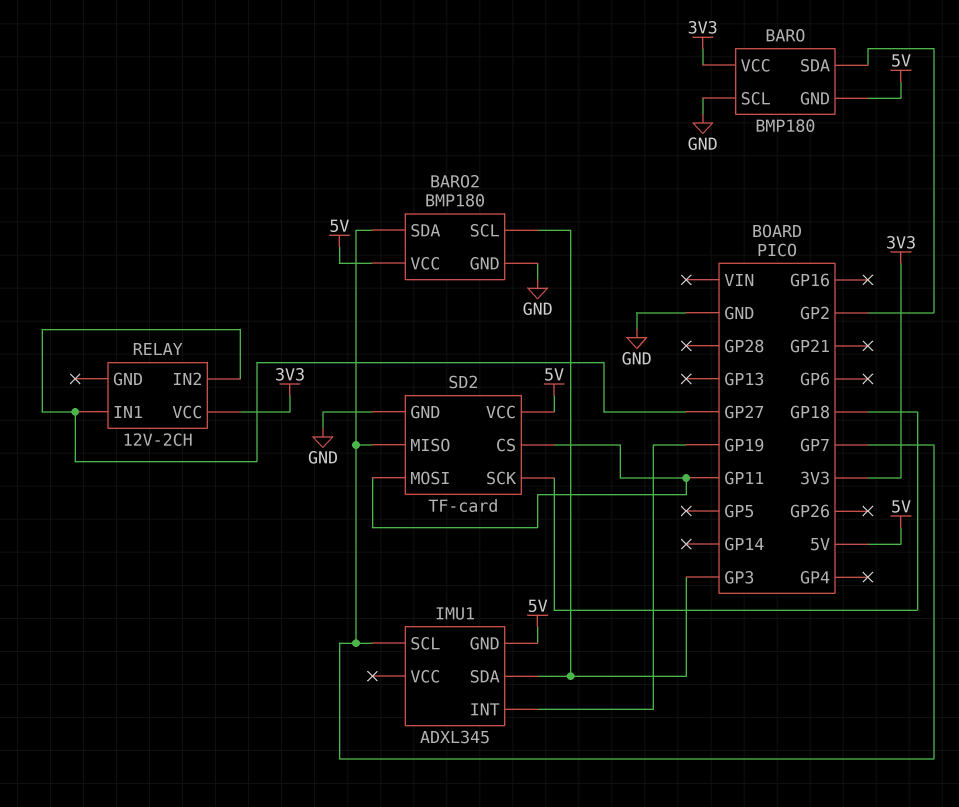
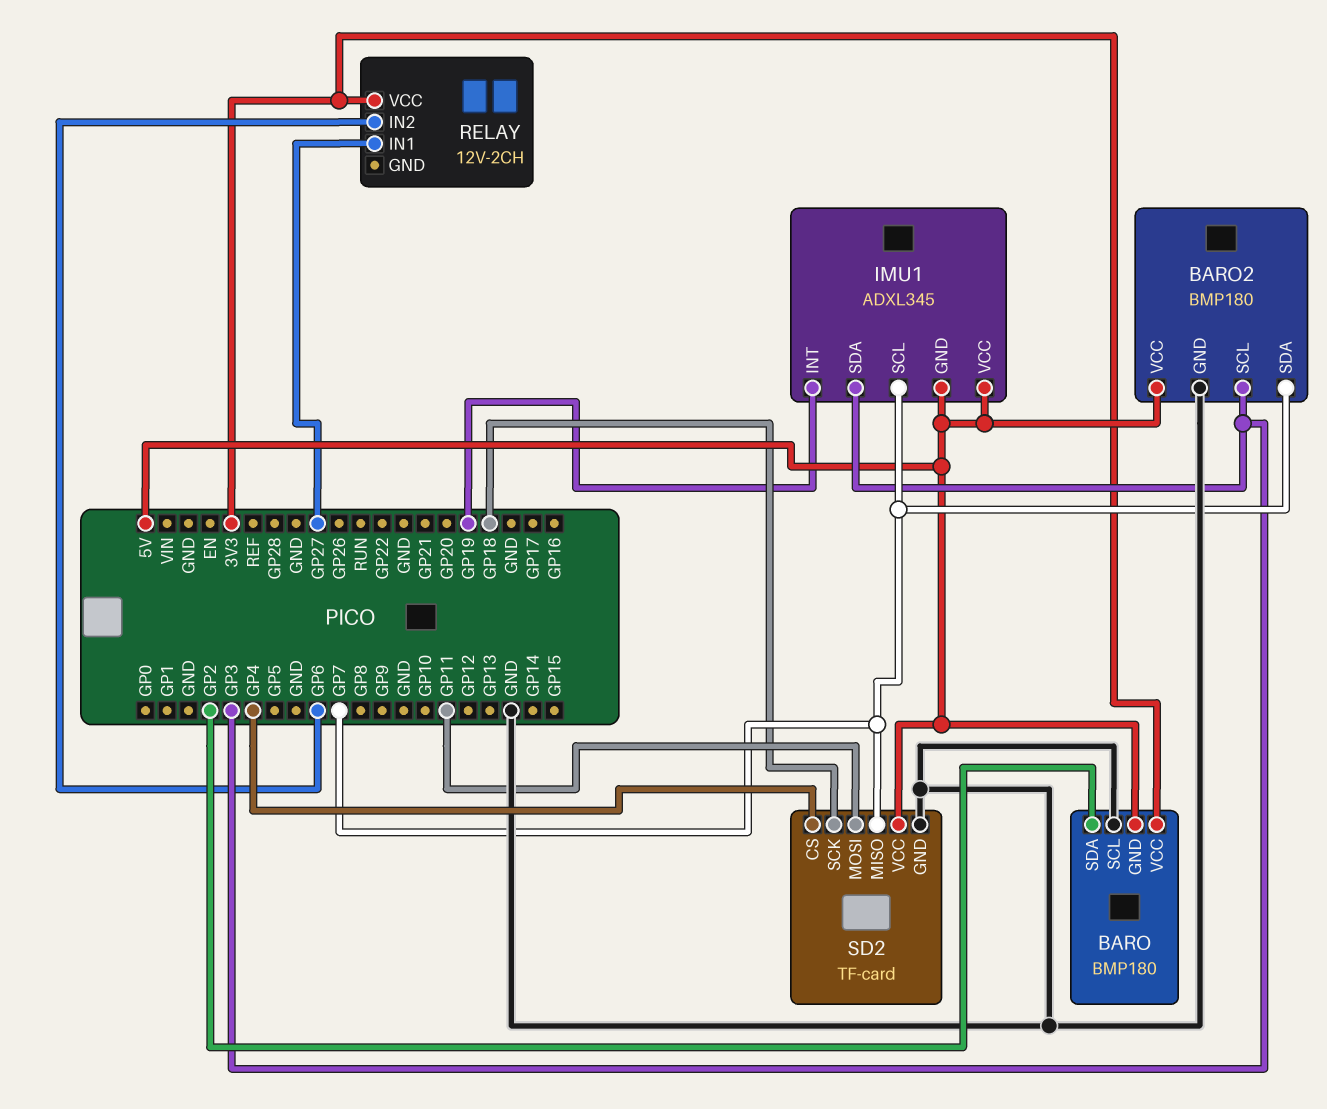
IMU1 pin VCC: none -> 5V
RELAY pin IN2: GP27 -> GP6
SD2 pin CS: GP11 -> GP4

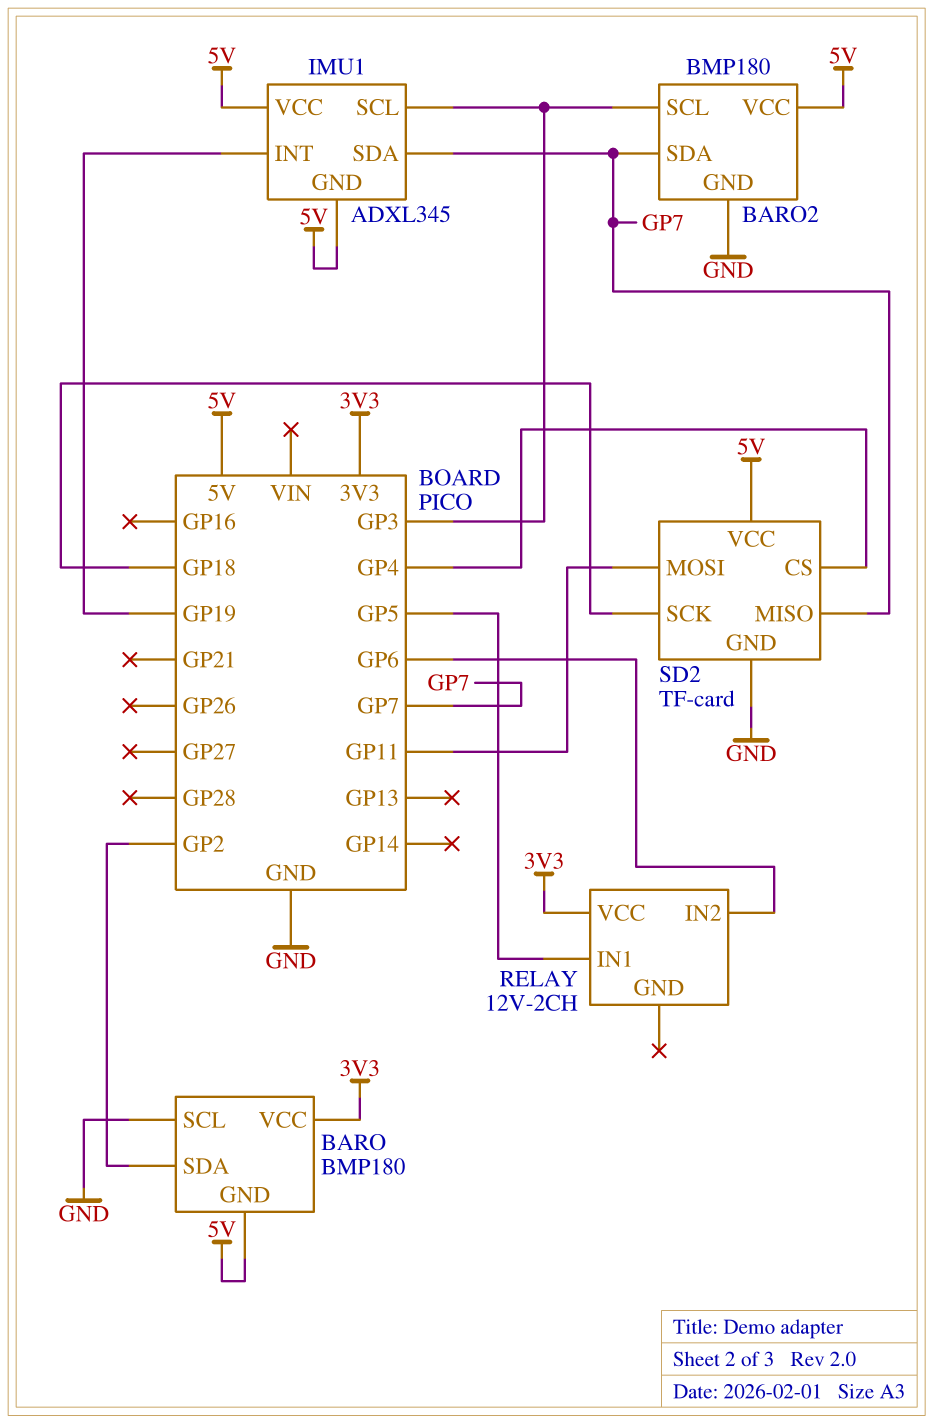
IMU1 pin SCL: GP7 -> GP3
IMU1 pin SDA: GP3 -> GP7
RELAY pin IN1: GP27 -> GP5

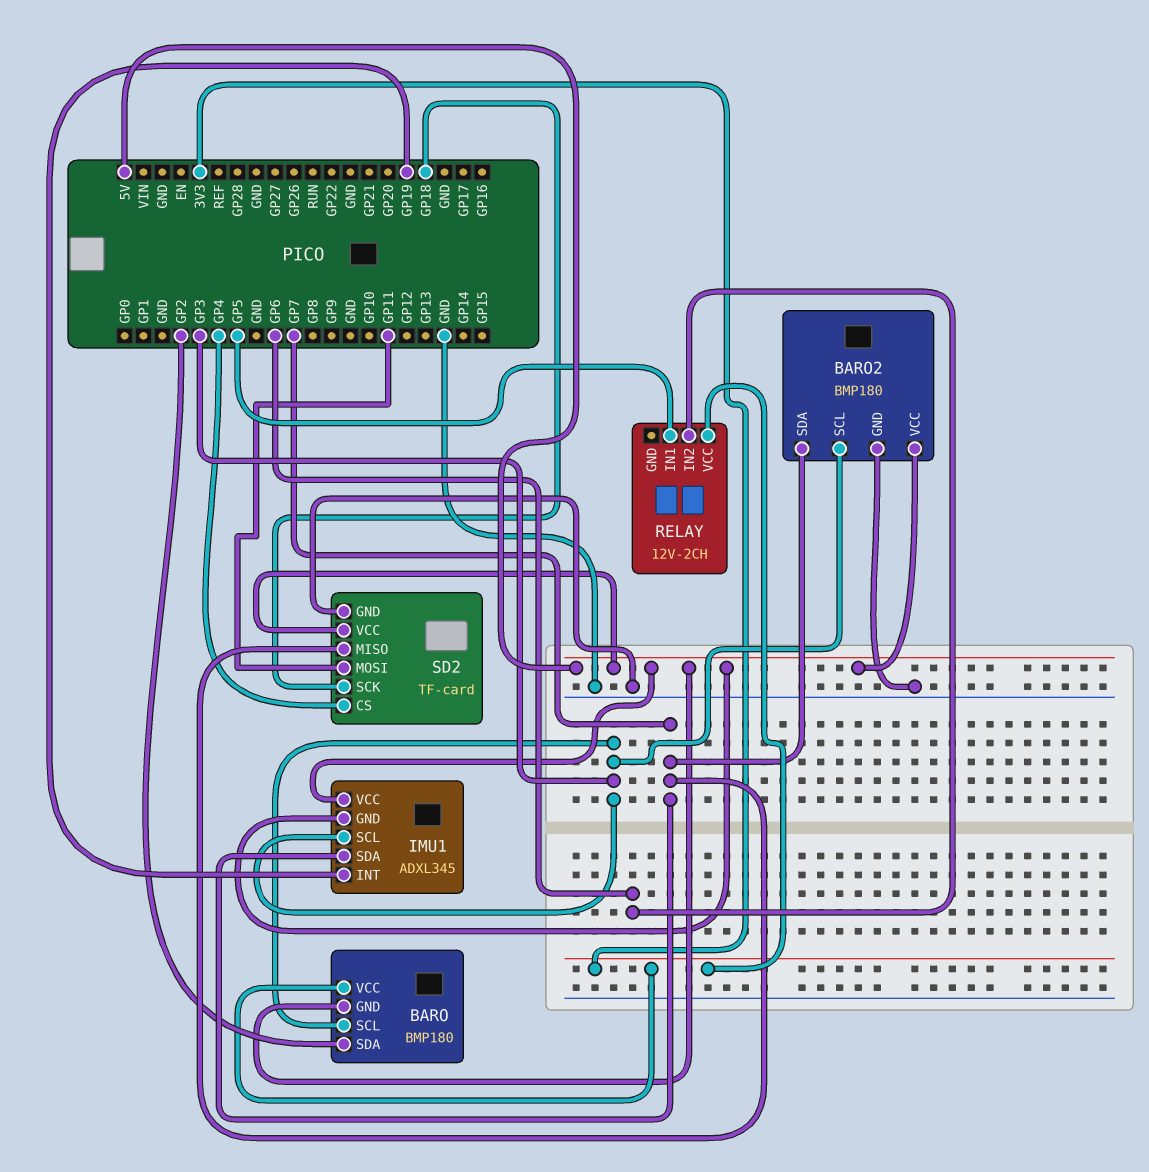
BARO pin SCL: GND -> GP3

